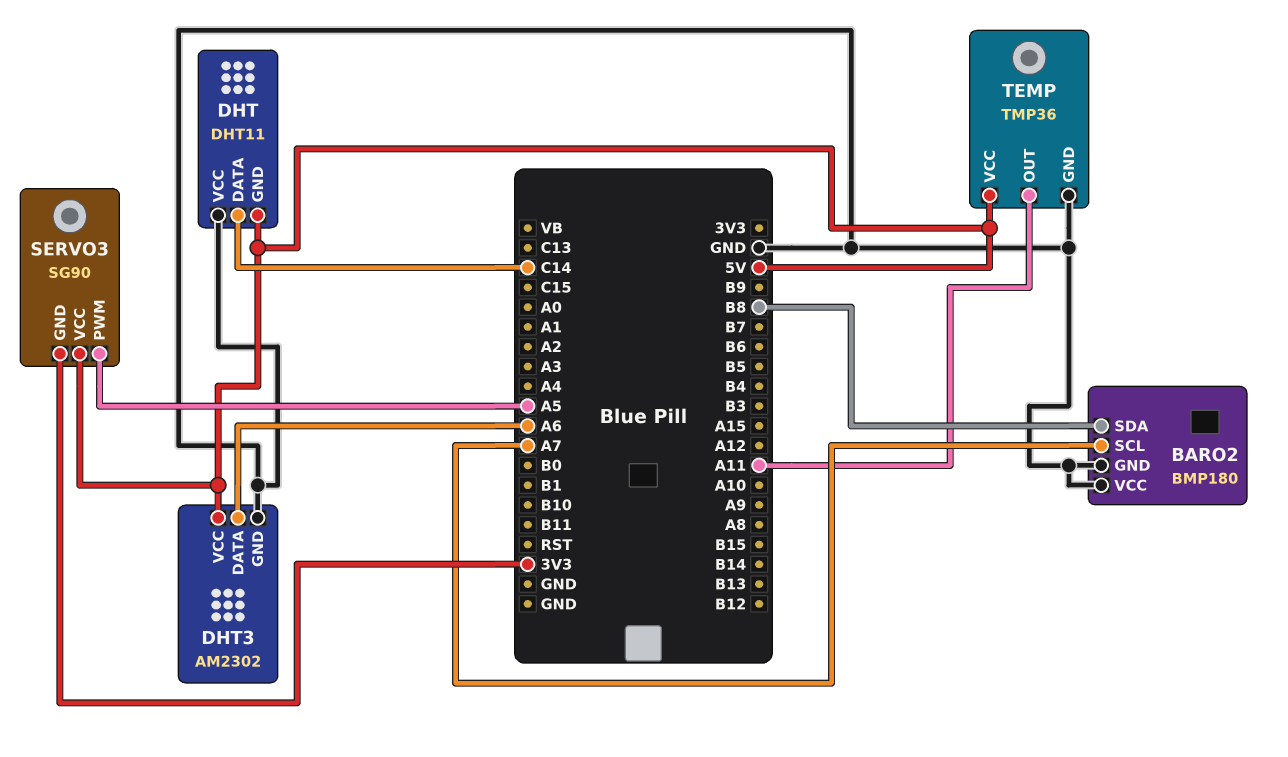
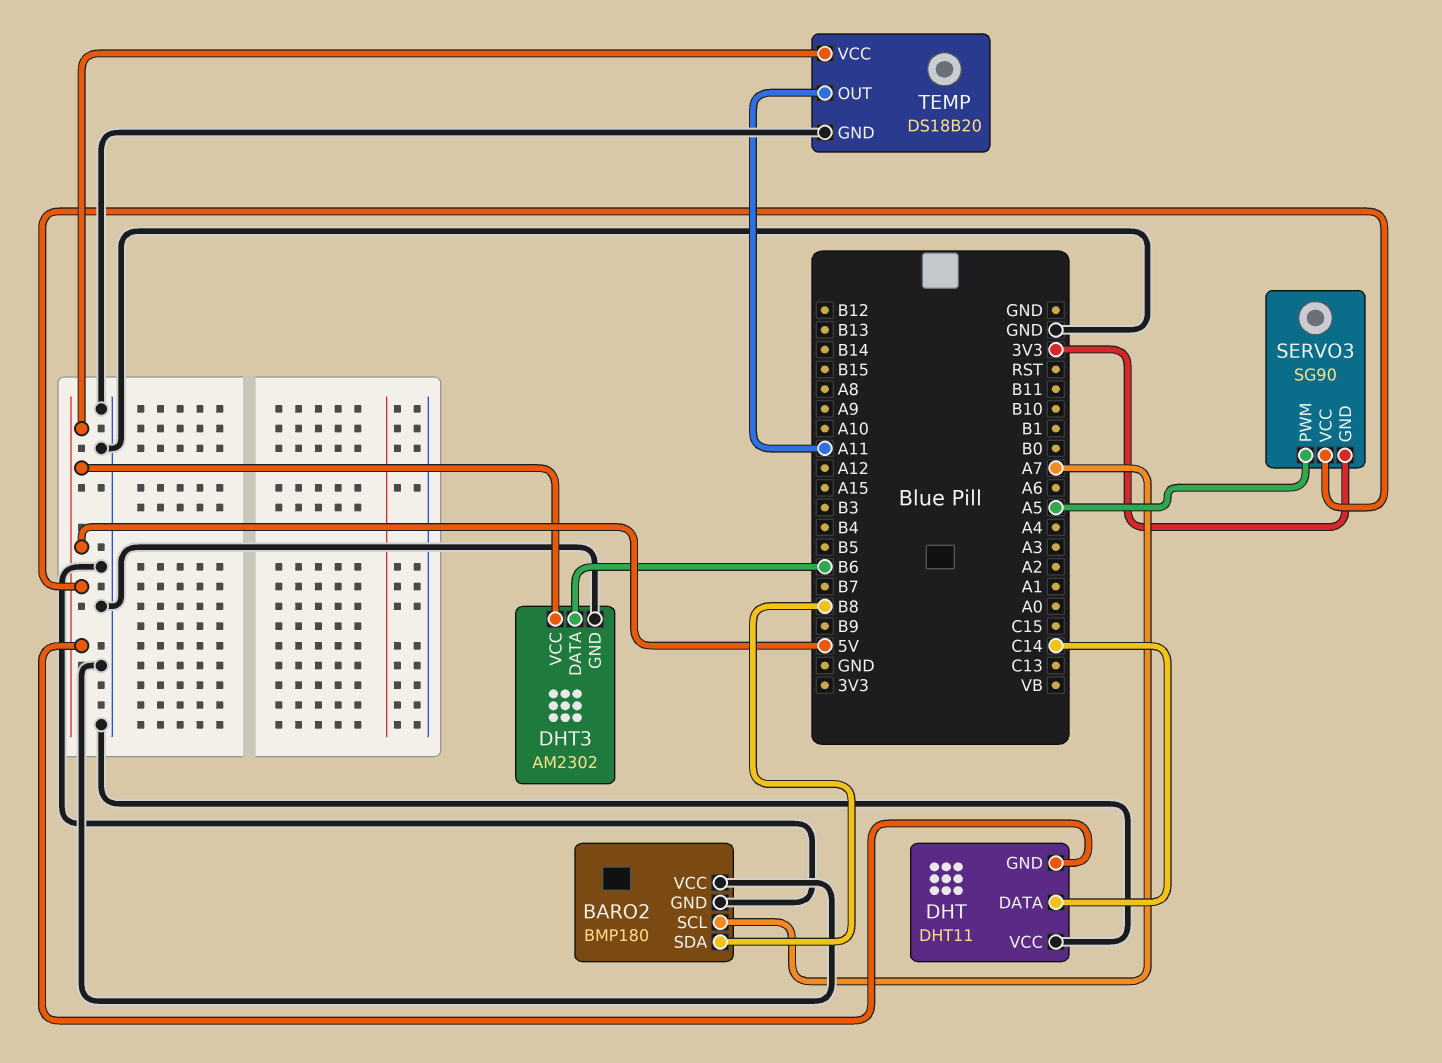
DHT3 pin DATA: A6 -> B6
TEMP: TMP36 -> DS18B20

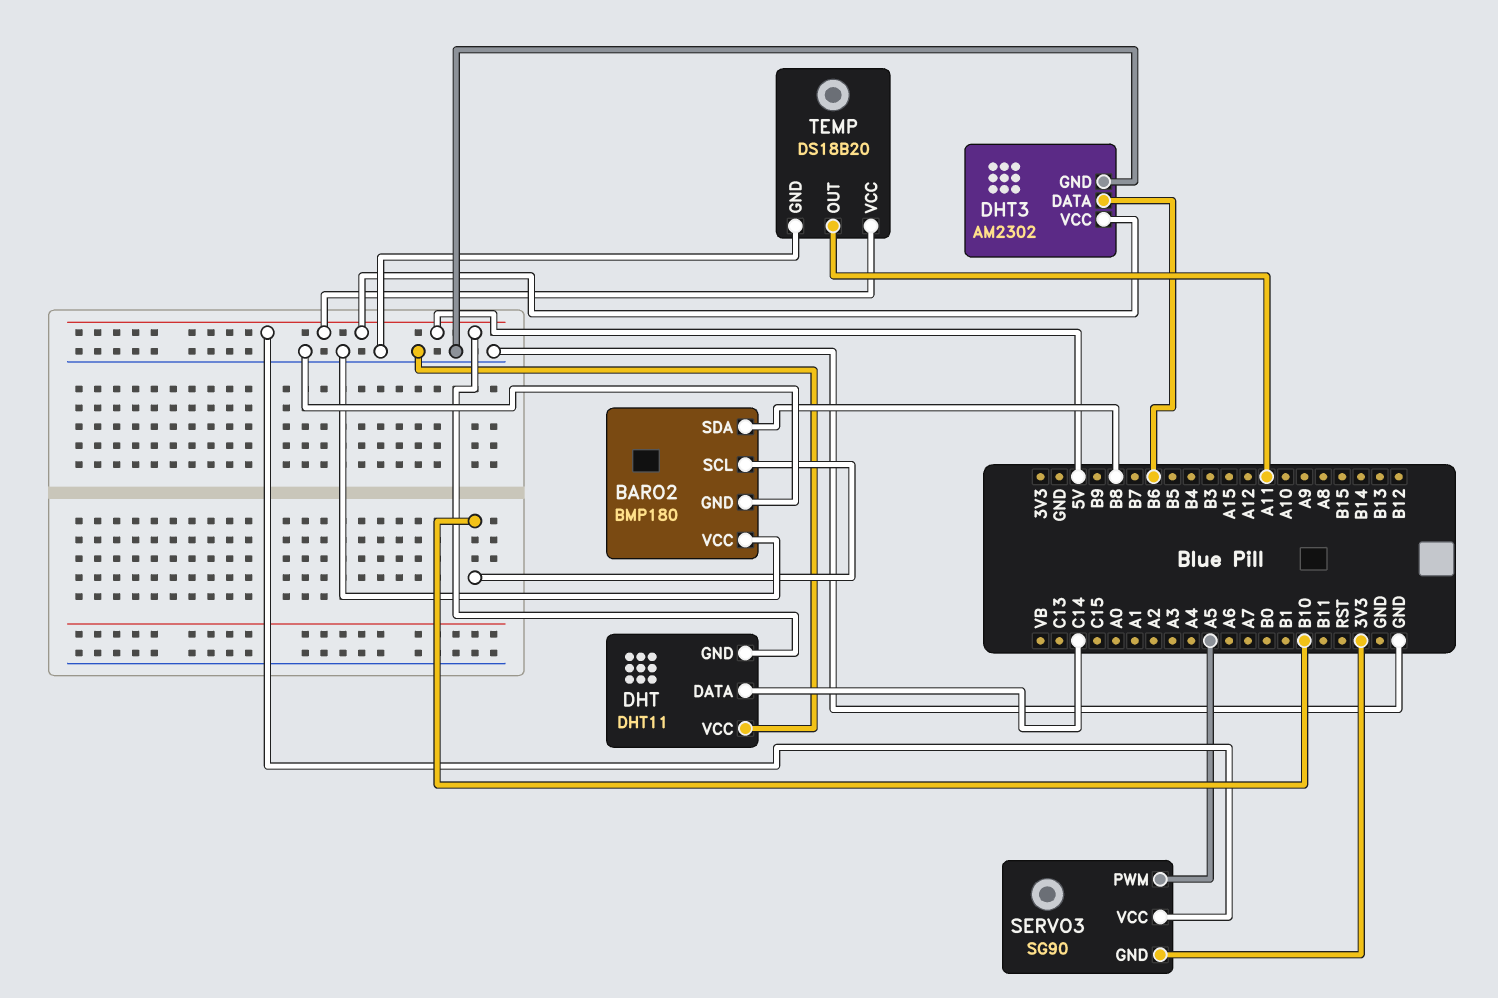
BARO2 pin SCL: A7 -> B10

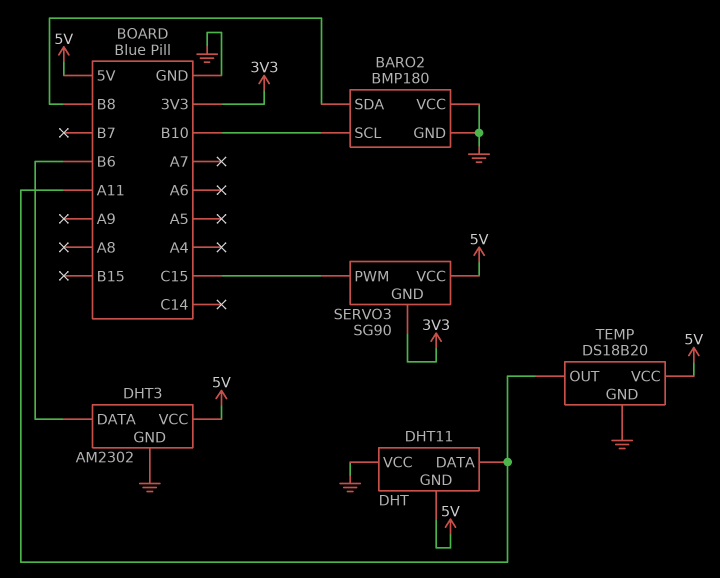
DHT pin DATA: C14 -> A11
SERVO3 pin PWM: A5 -> C15

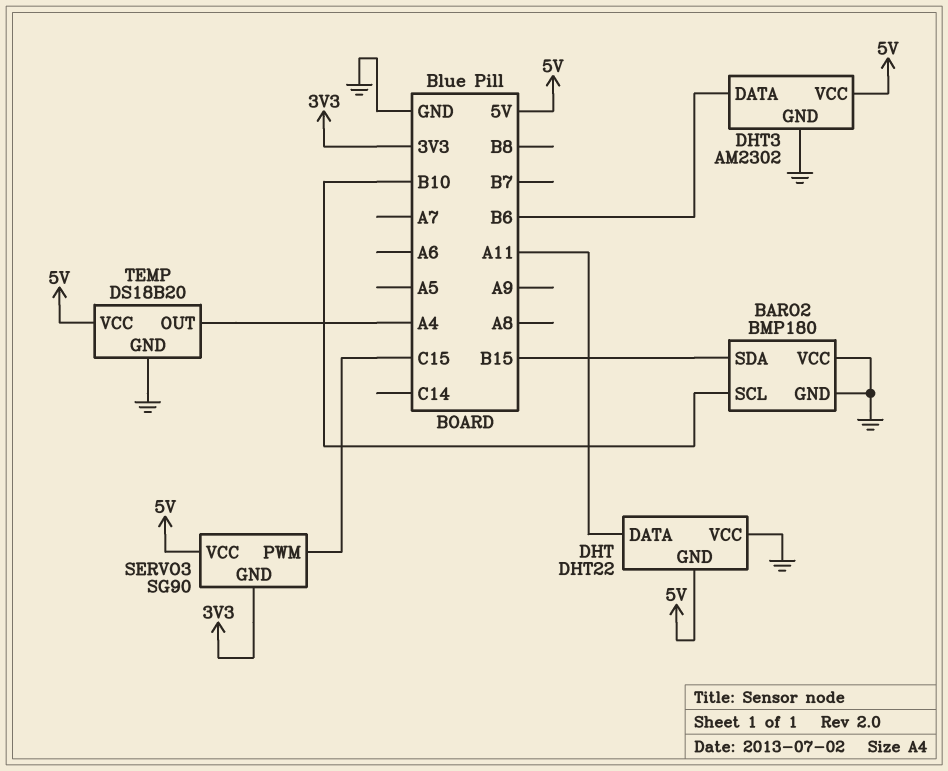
BARO2 pin SDA: B8 -> B15
DHT: DHT11 -> DHT22
TEMP pin OUT: A11 -> A4

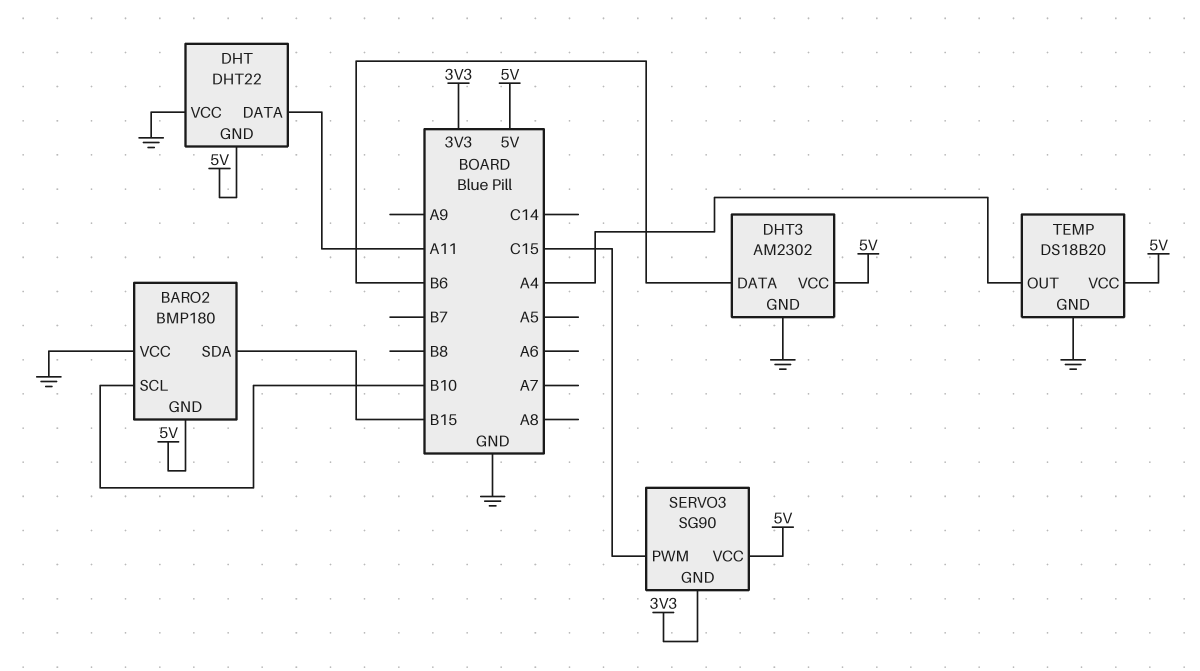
BARO2 pin GND: GND -> 5V

